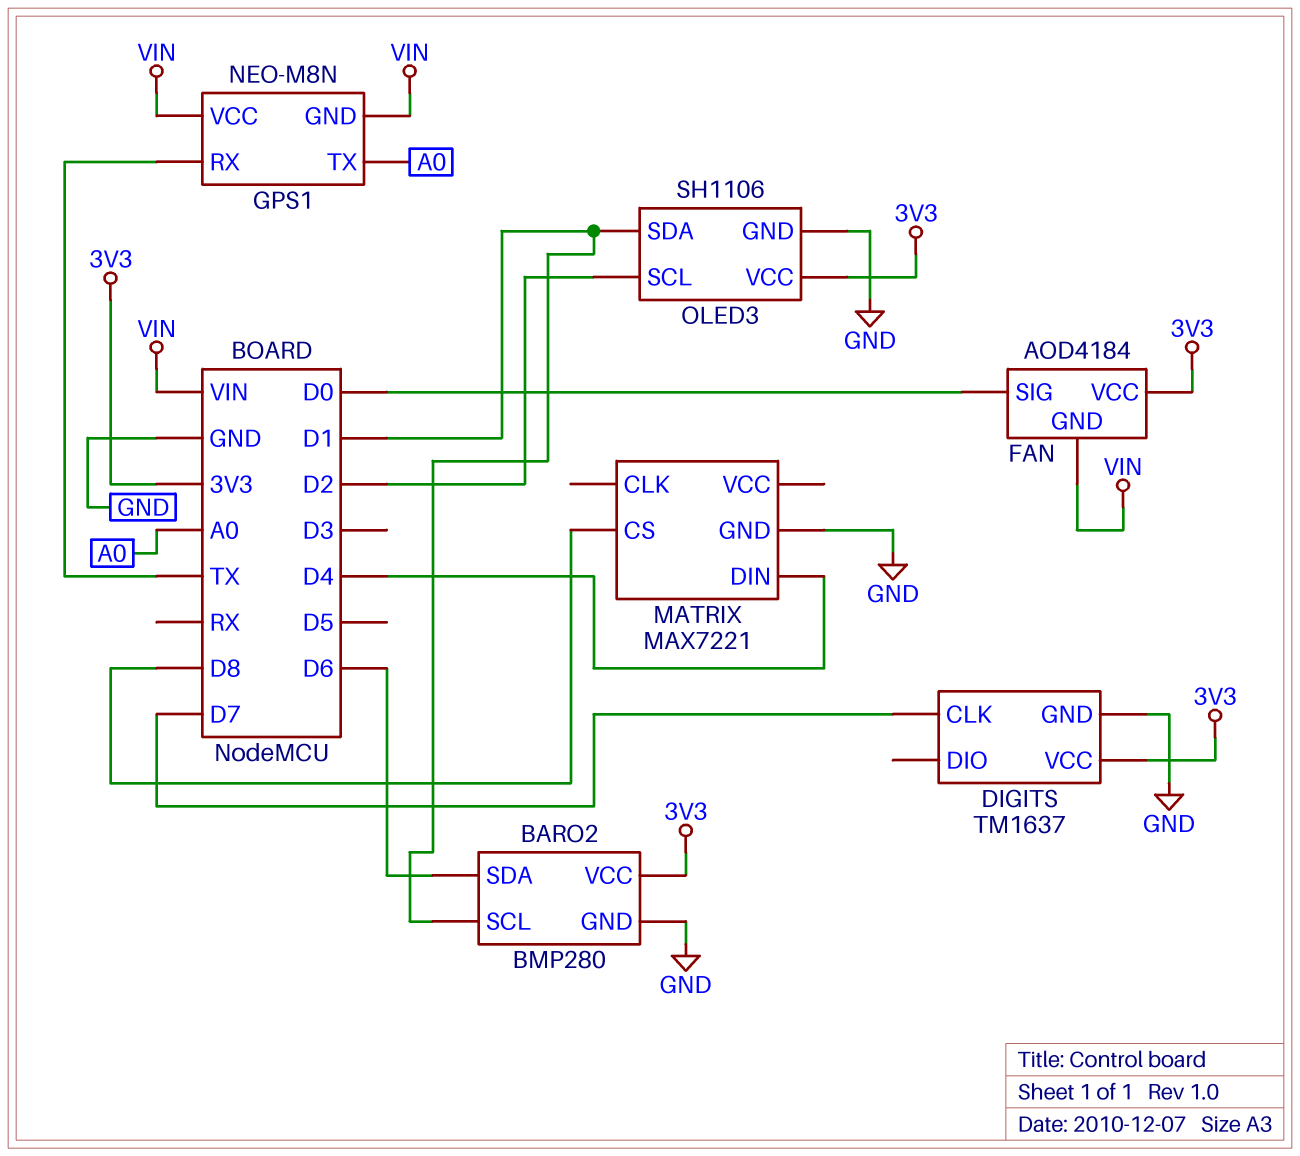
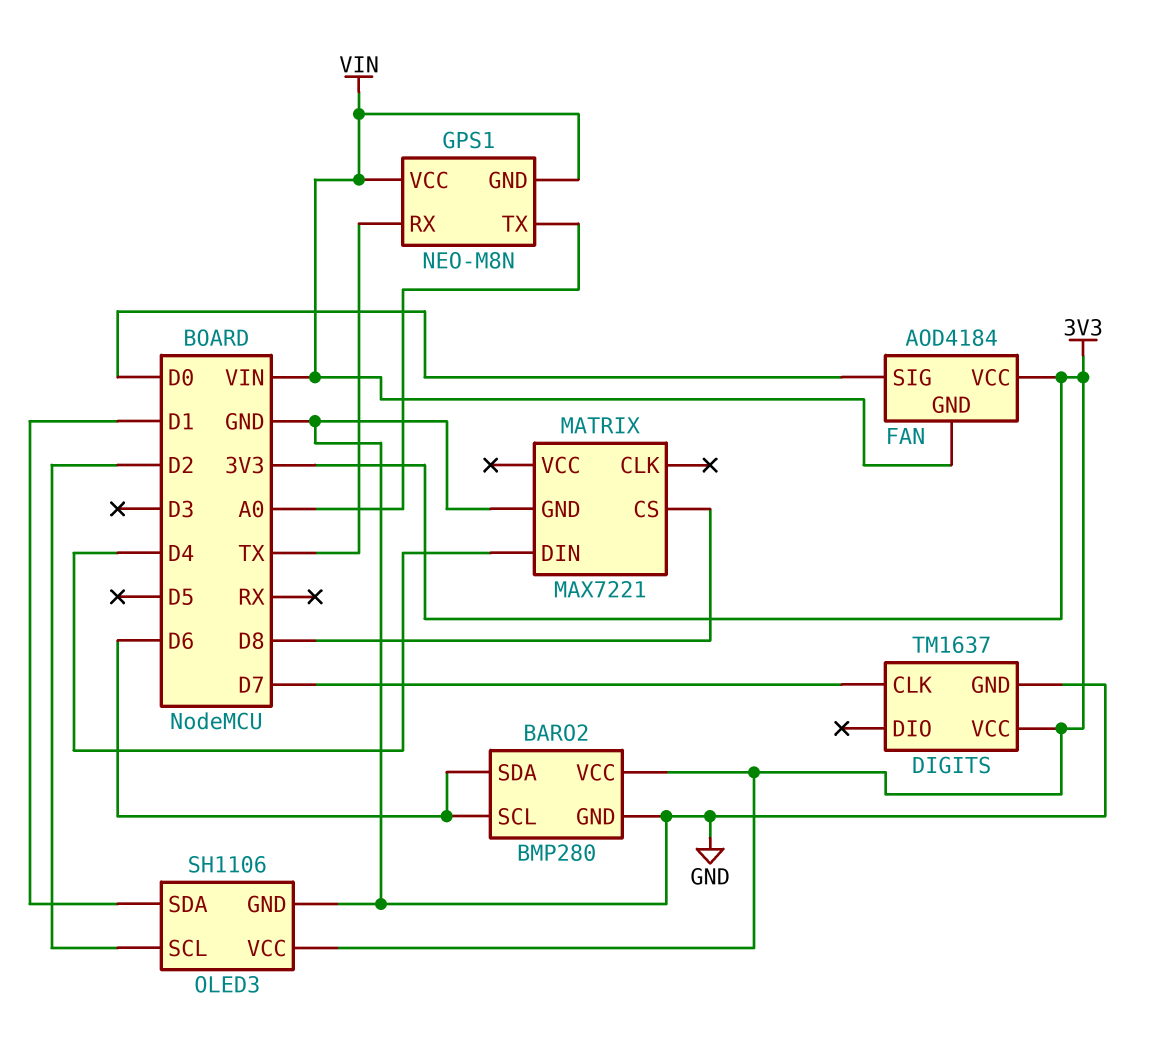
BARO2 pin SCL: D1 -> D6

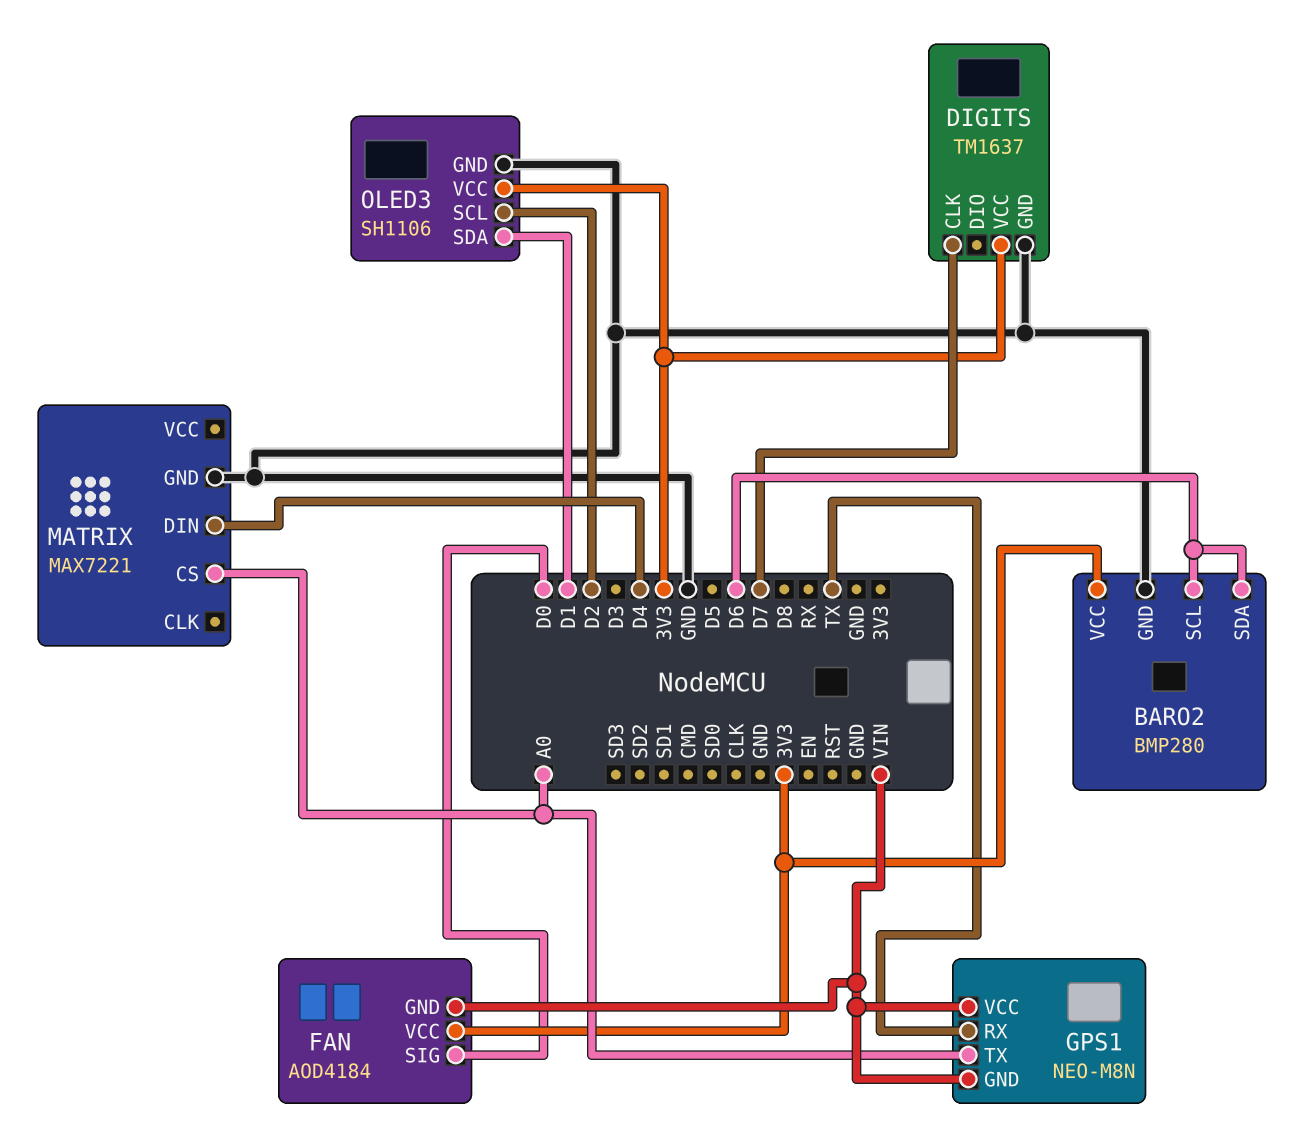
MATRIX pin CS: D8 -> A0

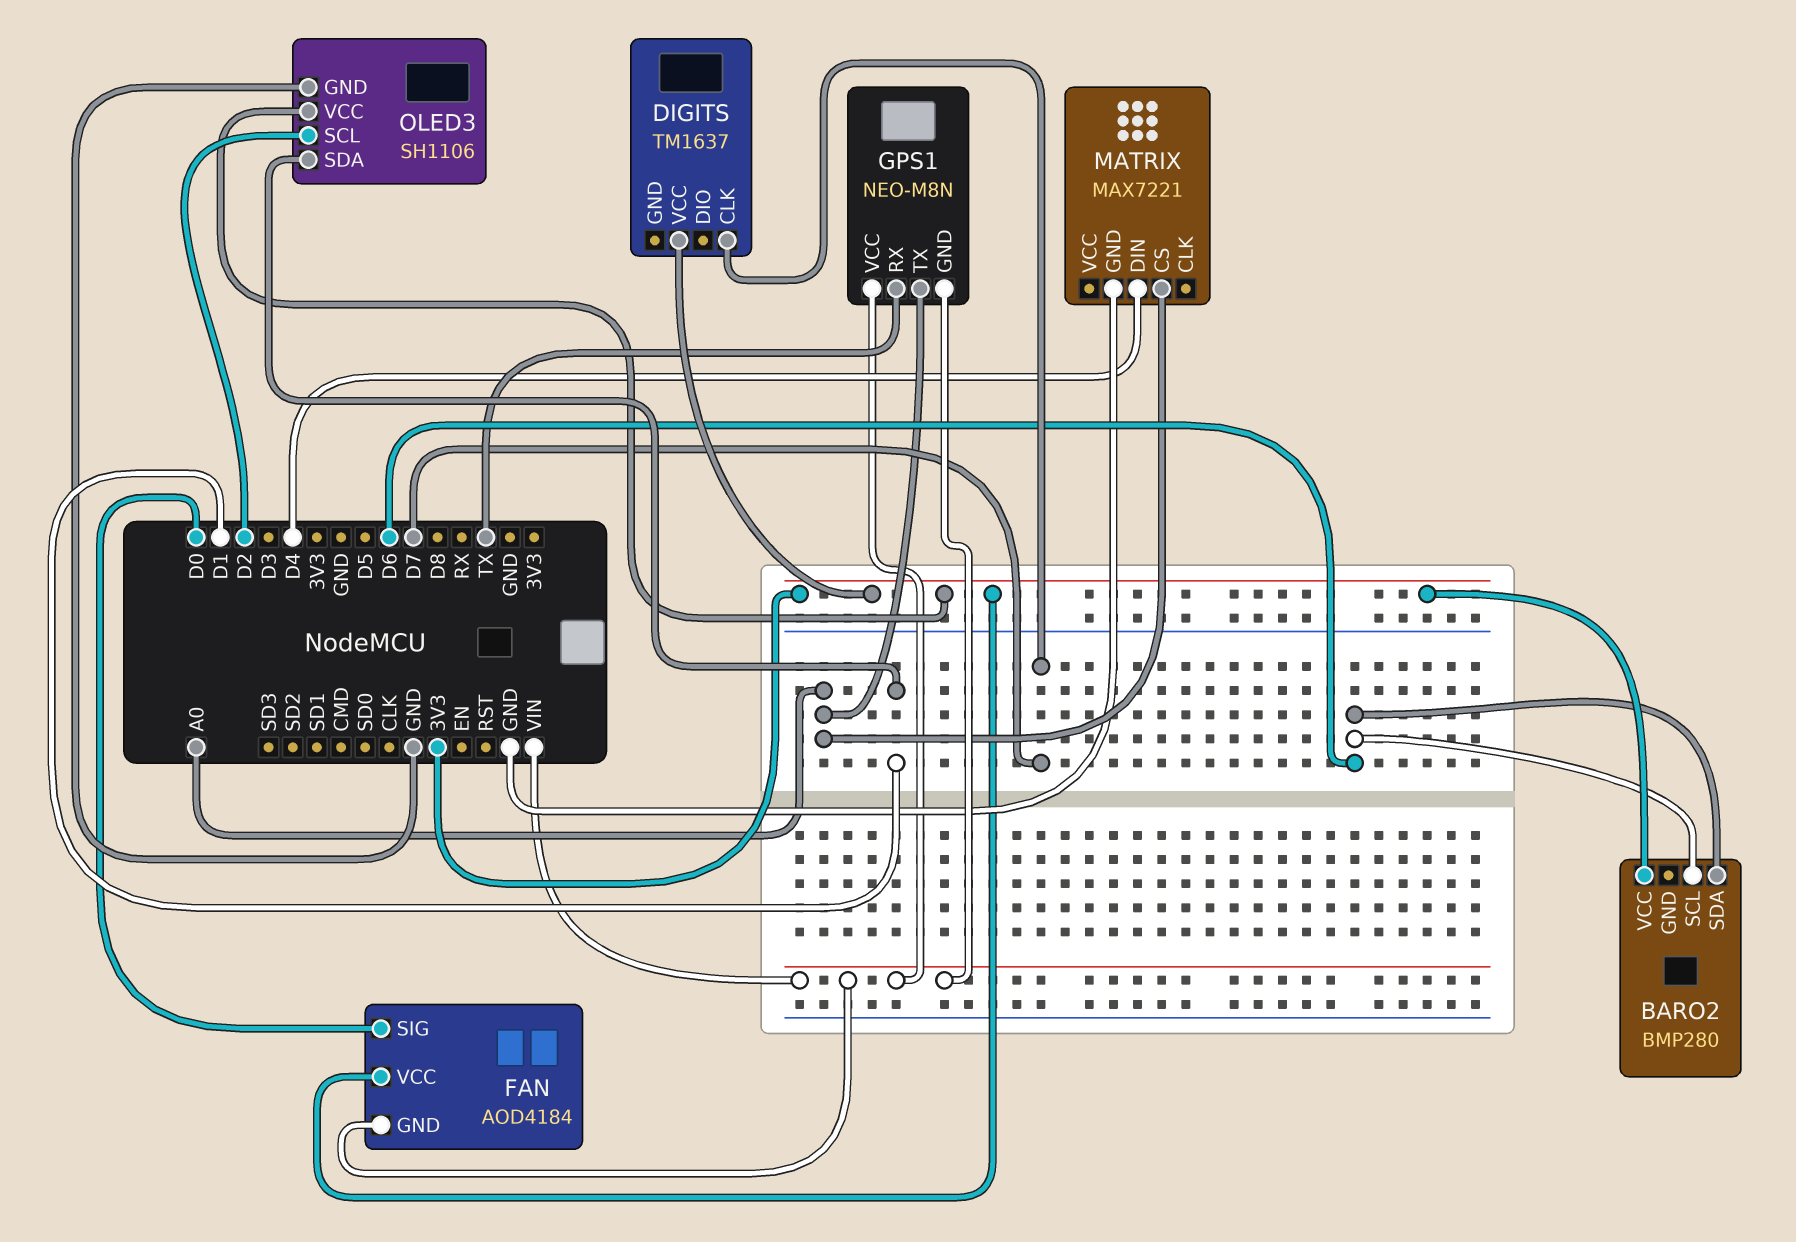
BARO2 pin GND: GND -> none
DIGITS pin GND: GND -> none

